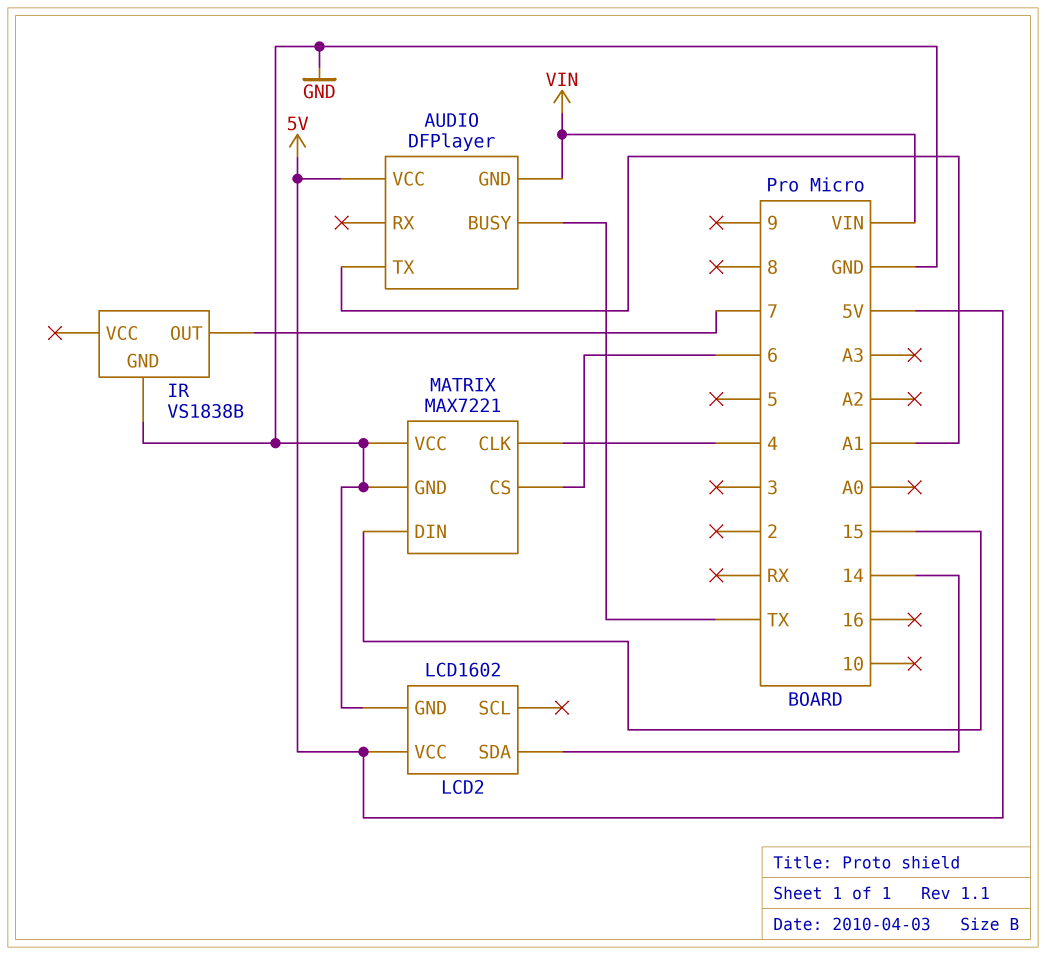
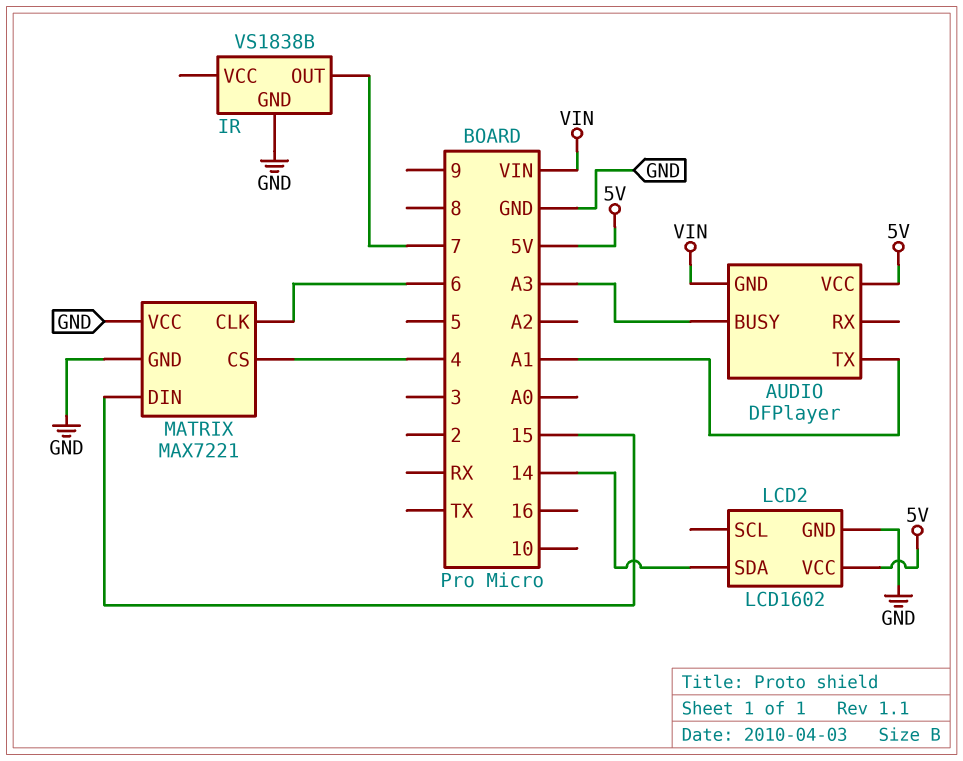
AUDIO pin BUSY: TX -> A3
MATRIX pin CLK: 4 -> 6
MATRIX pin CS: 6 -> 4

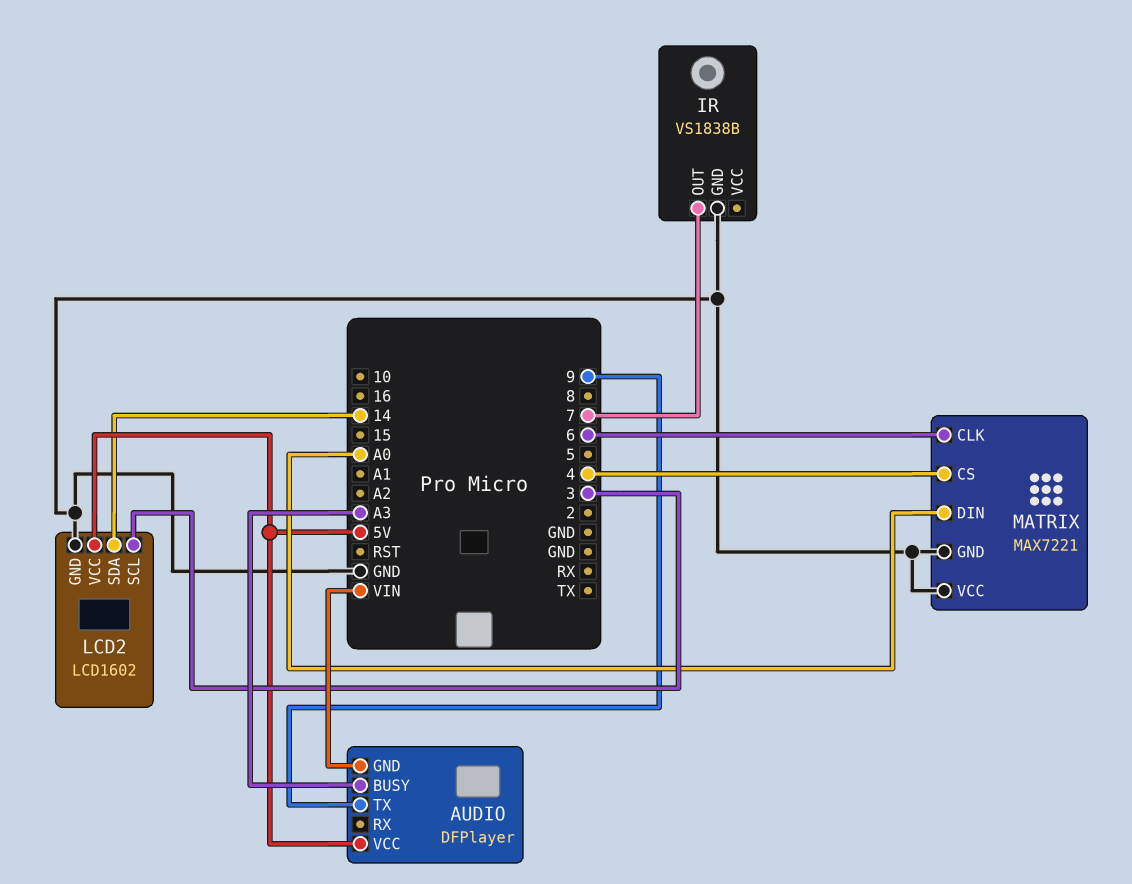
AUDIO pin TX: A1 -> 9
LCD2 pin SCL: none -> 3
MATRIX pin DIN: 15 -> A0

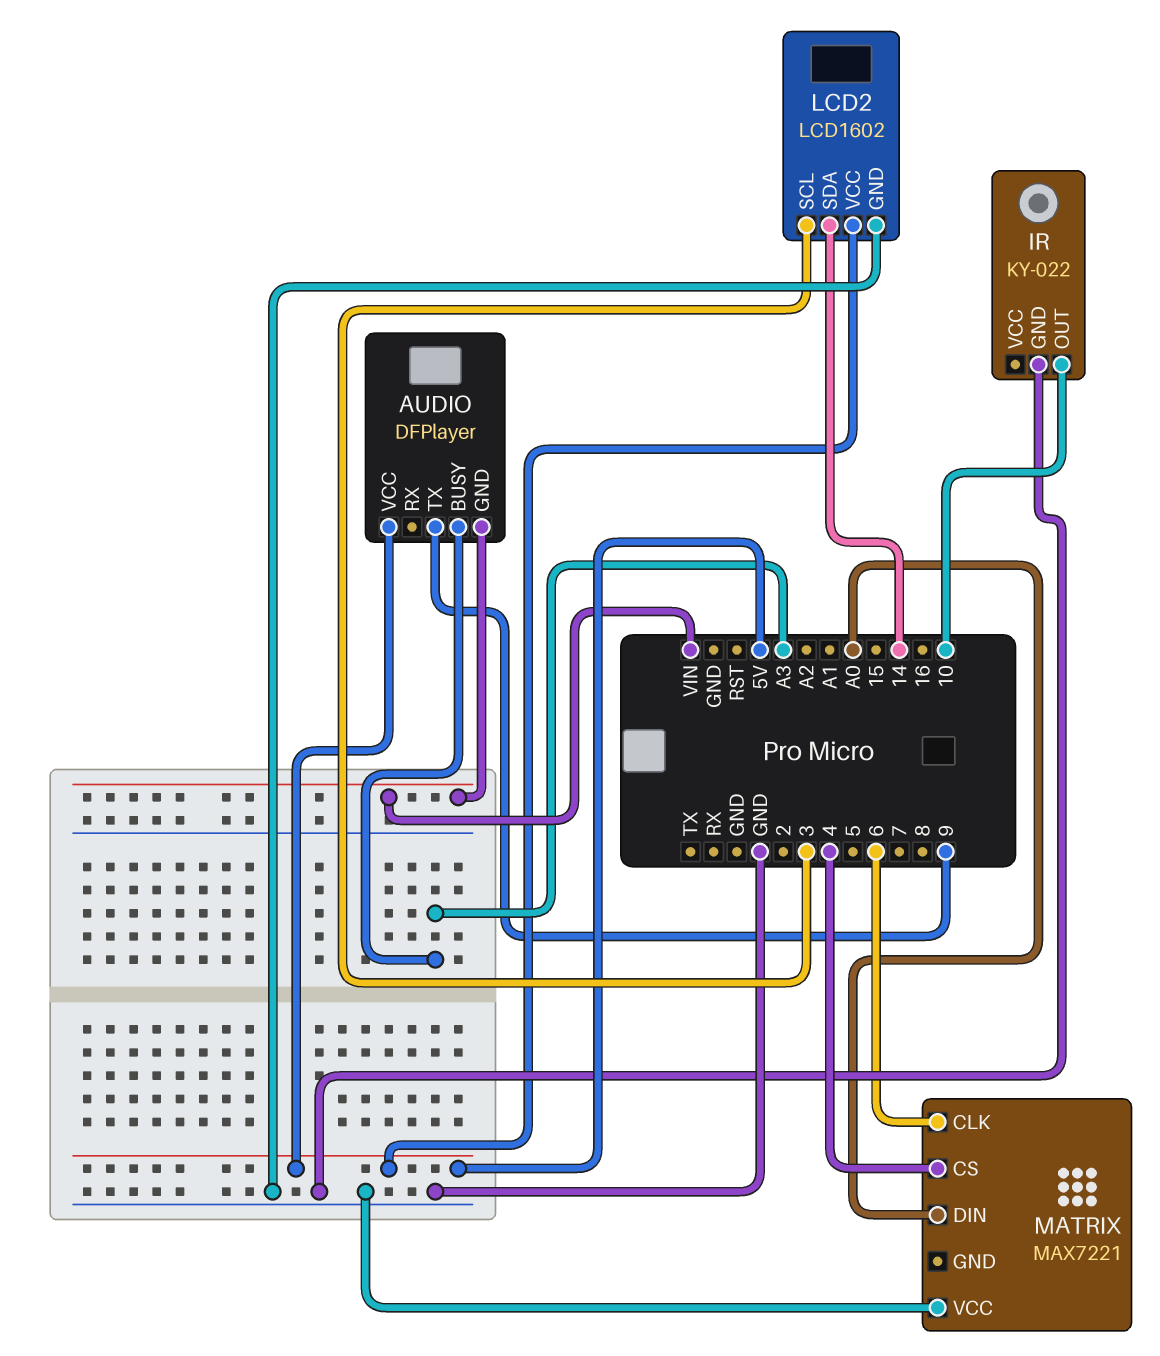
IR: VS1838B -> KY-022
IR pin OUT: 7 -> 10
MATRIX pin GND: GND -> none

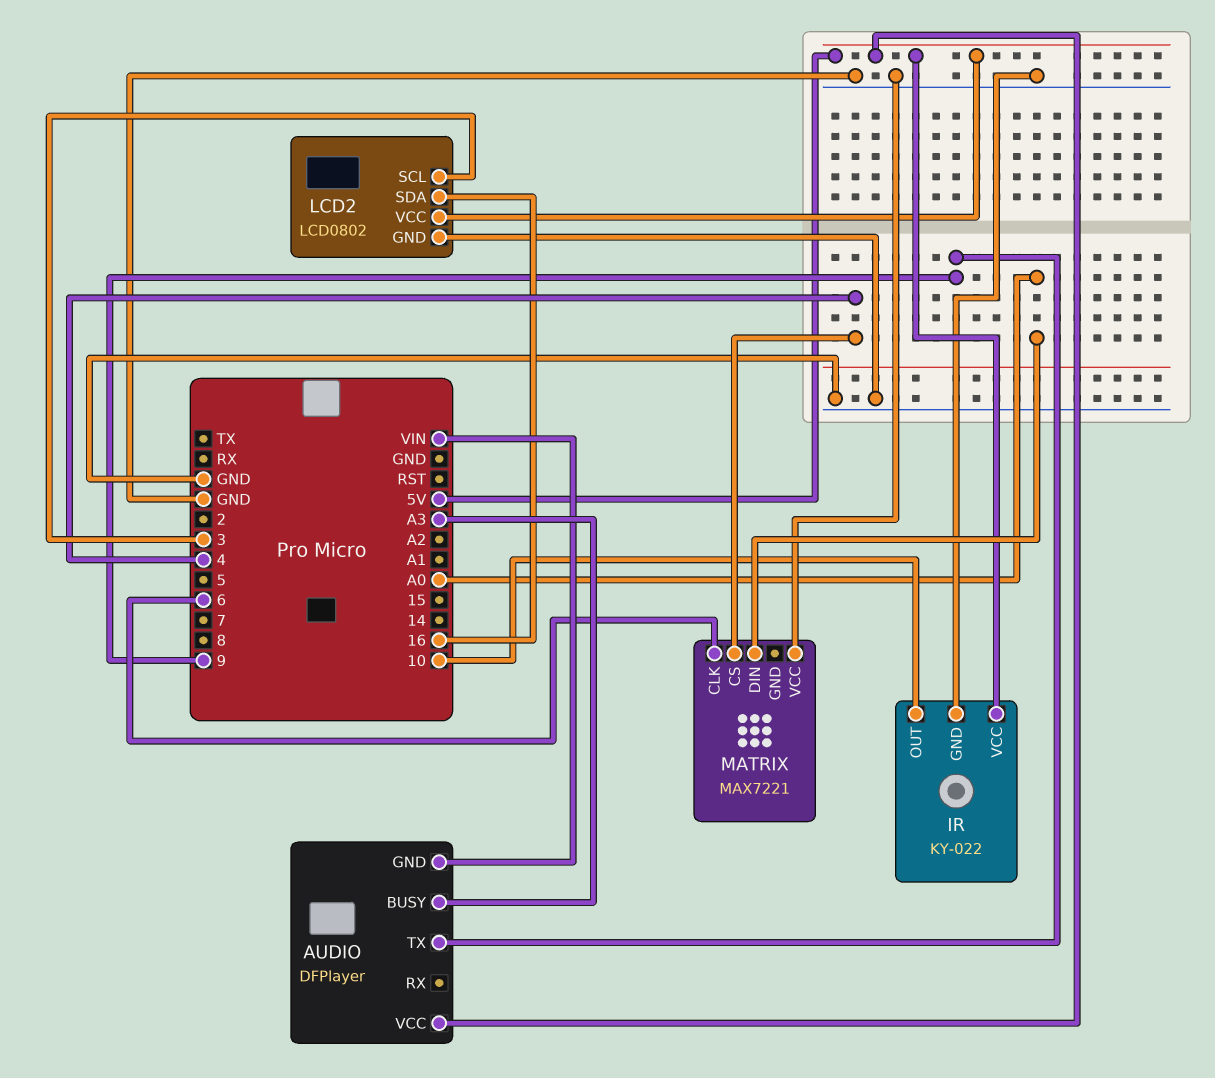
IR pin VCC: none -> 5V
LCD2: LCD1602 -> LCD0802
LCD2 pin SDA: 14 -> 16

